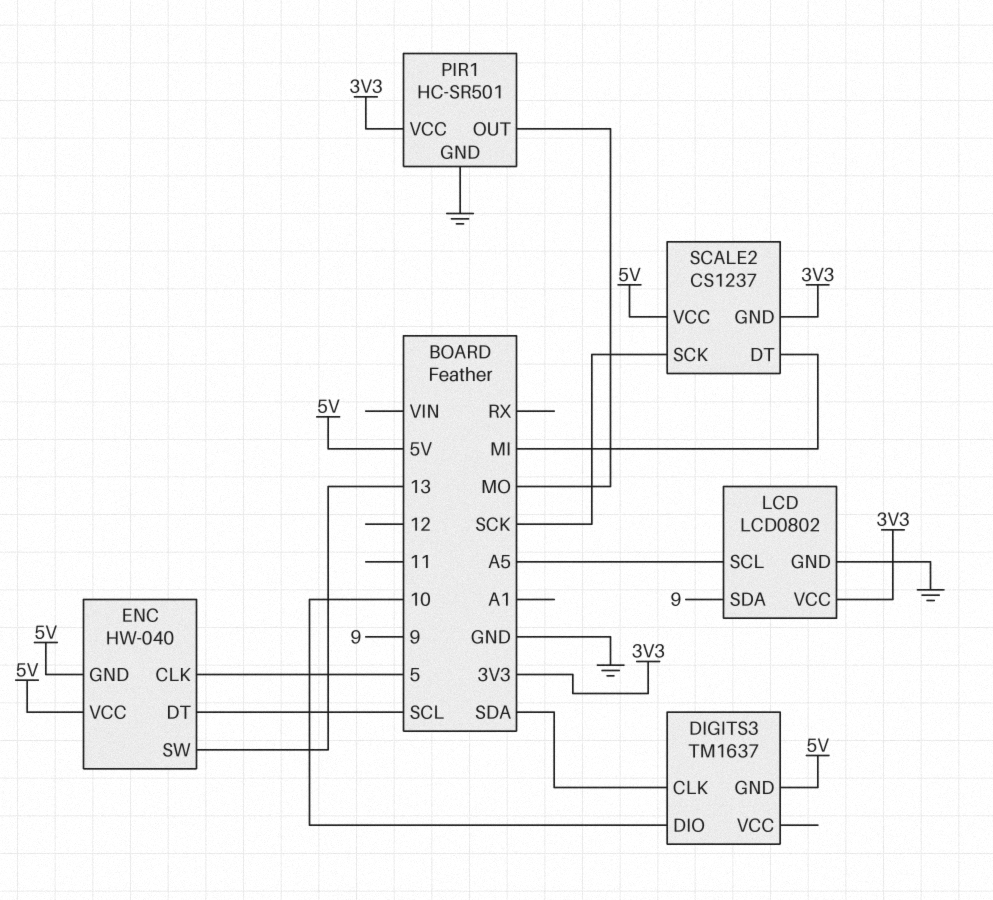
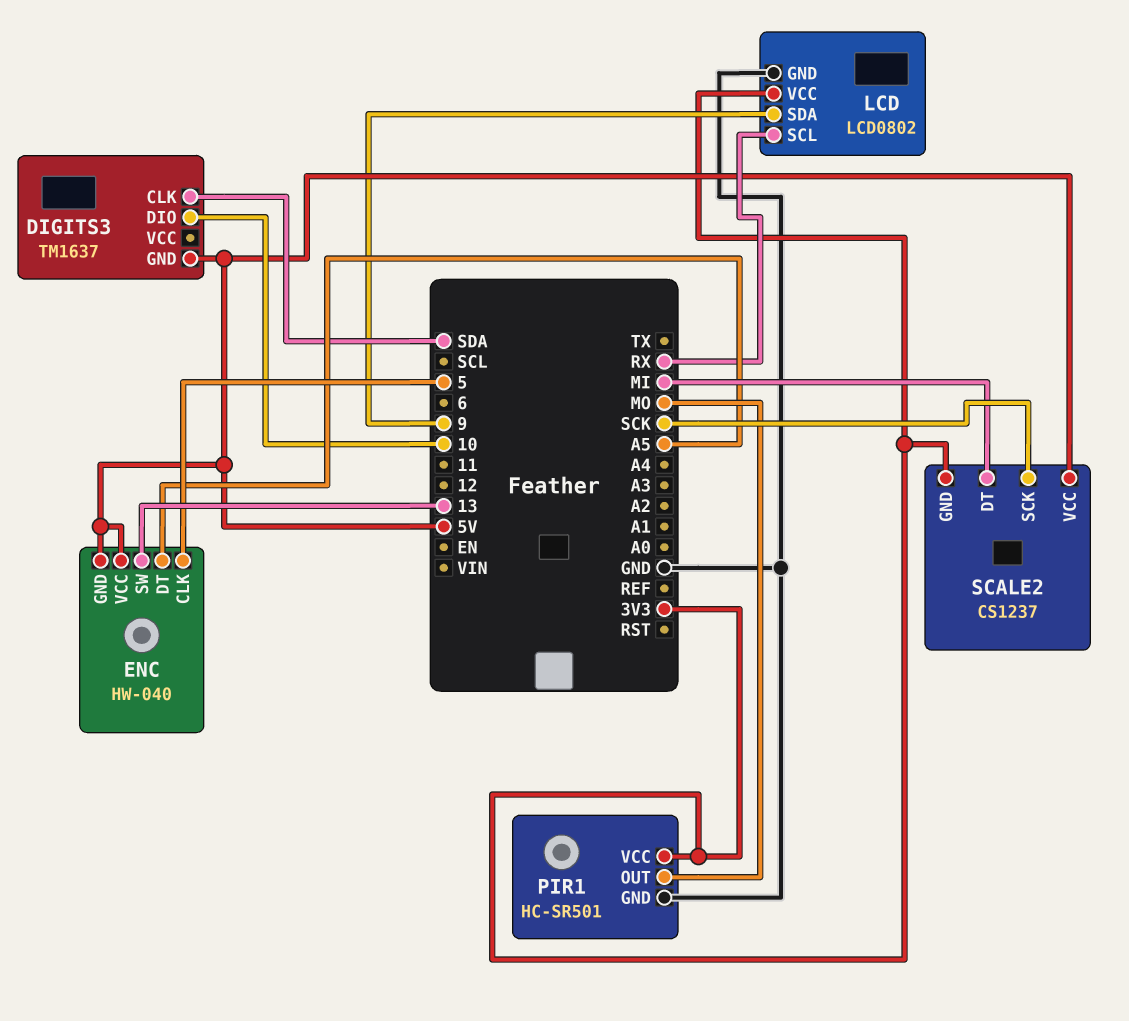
ENC pin DT: SCL -> A5
LCD pin SCL: A5 -> RX

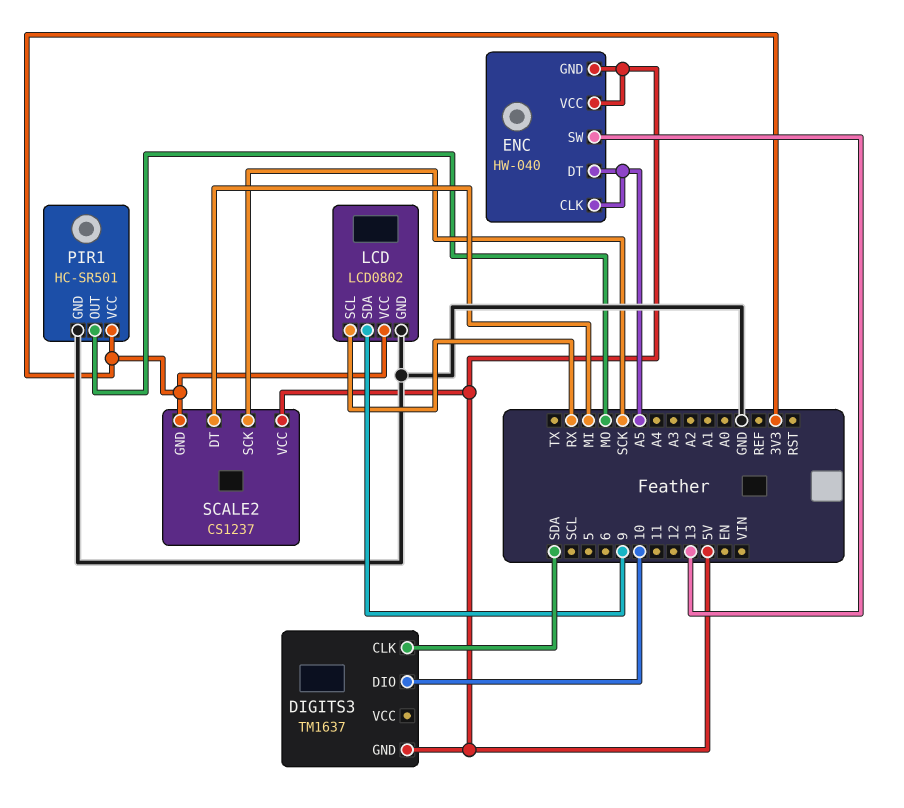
ENC pin CLK: 5 -> A5

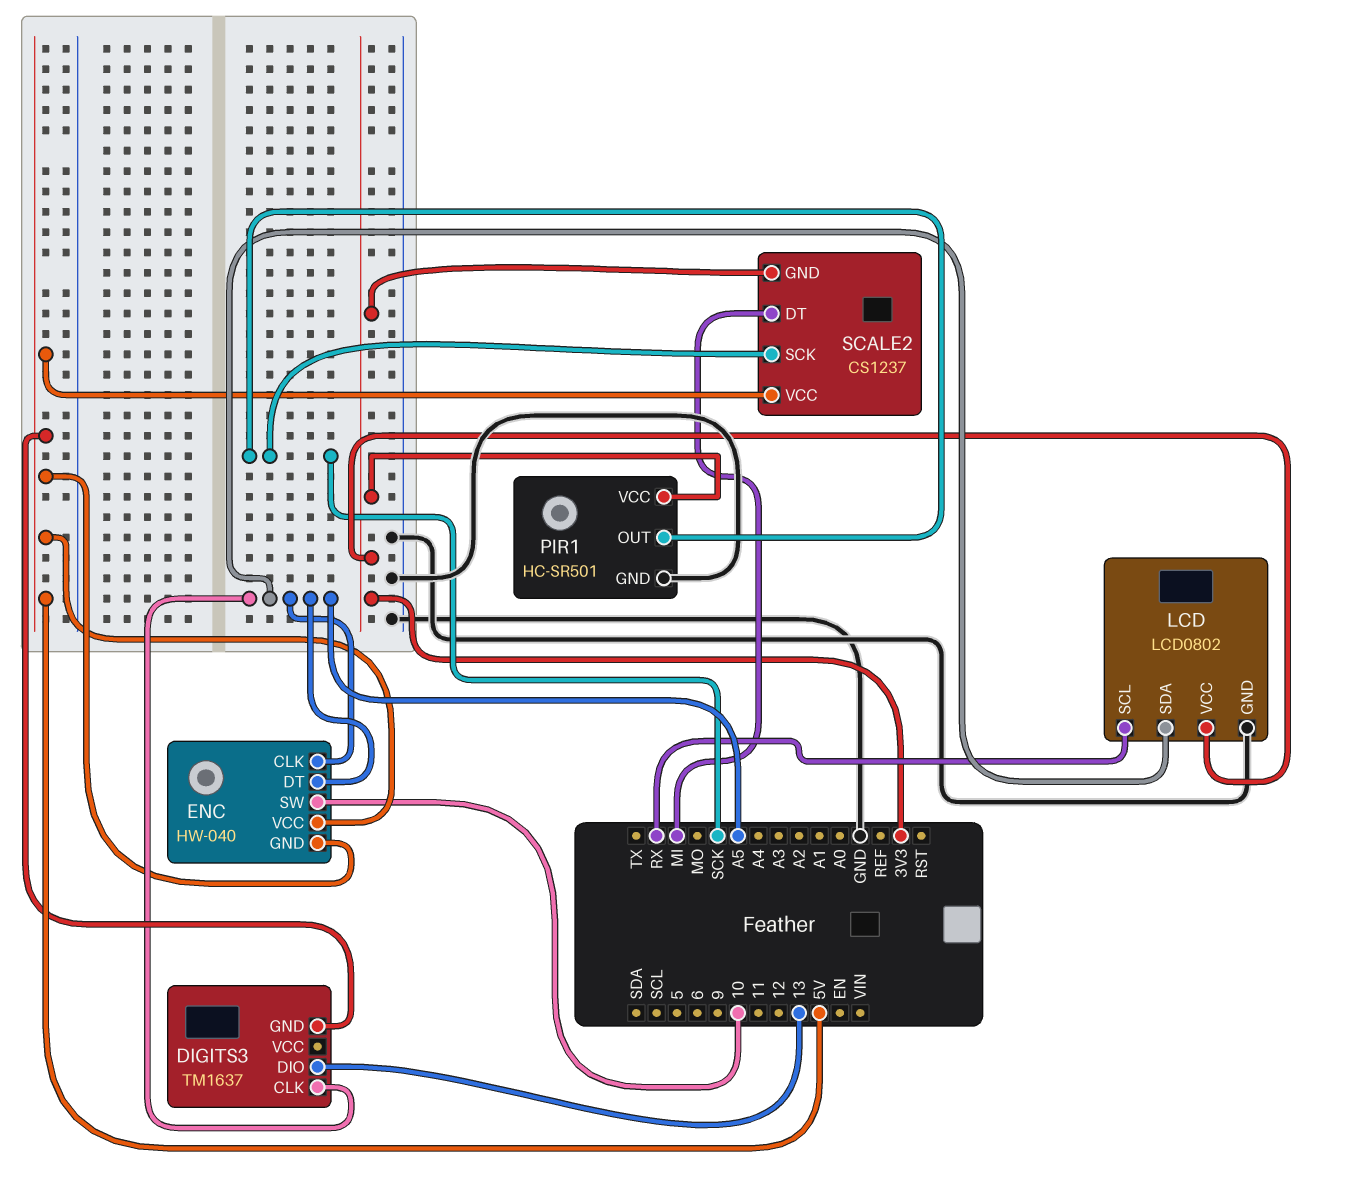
DIGITS3 pin CLK: SDA -> A5
DIGITS3 pin DIO: 10 -> 13
ENC pin SW: 13 -> 10
LCD pin SDA: 9 -> A5
PIR1 pin OUT: MO -> SCK

